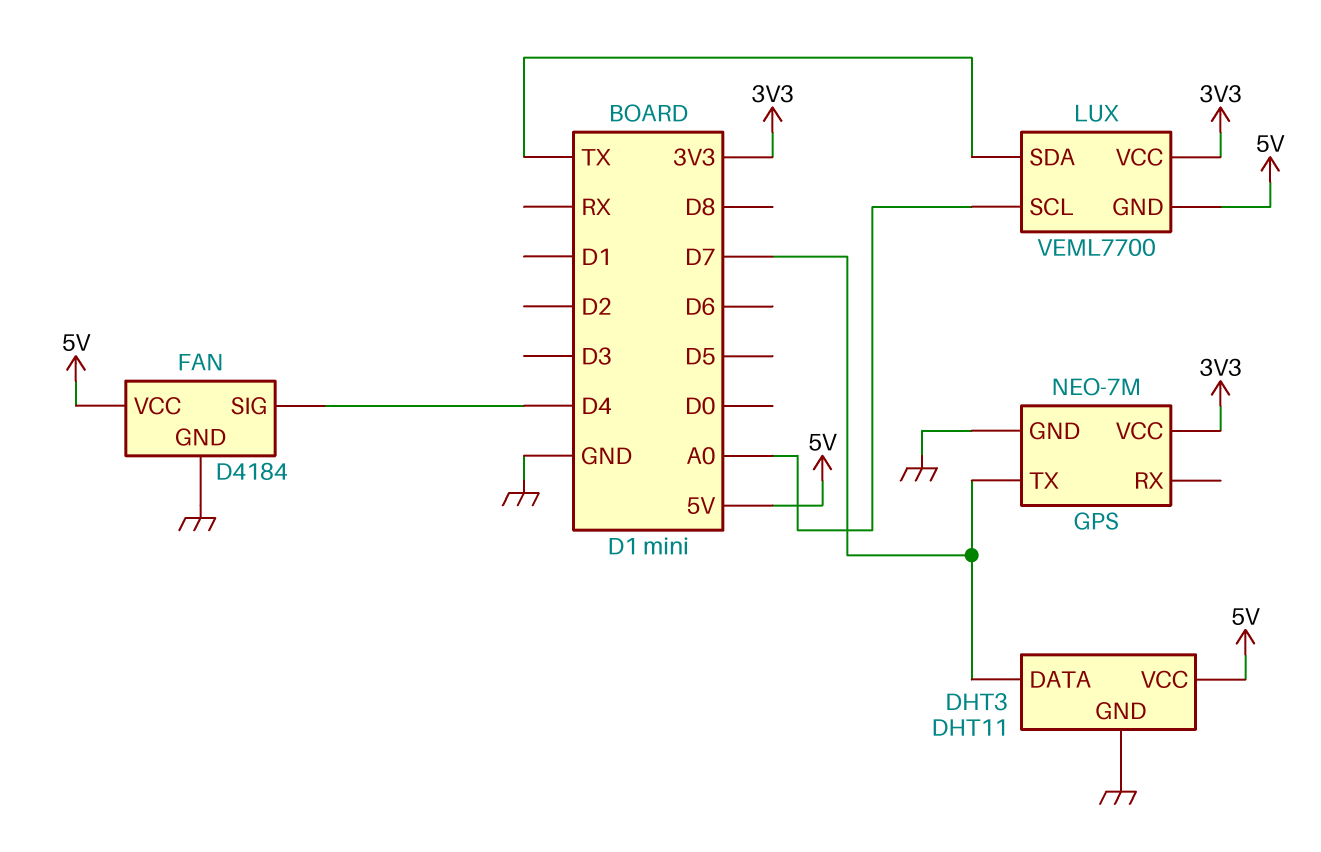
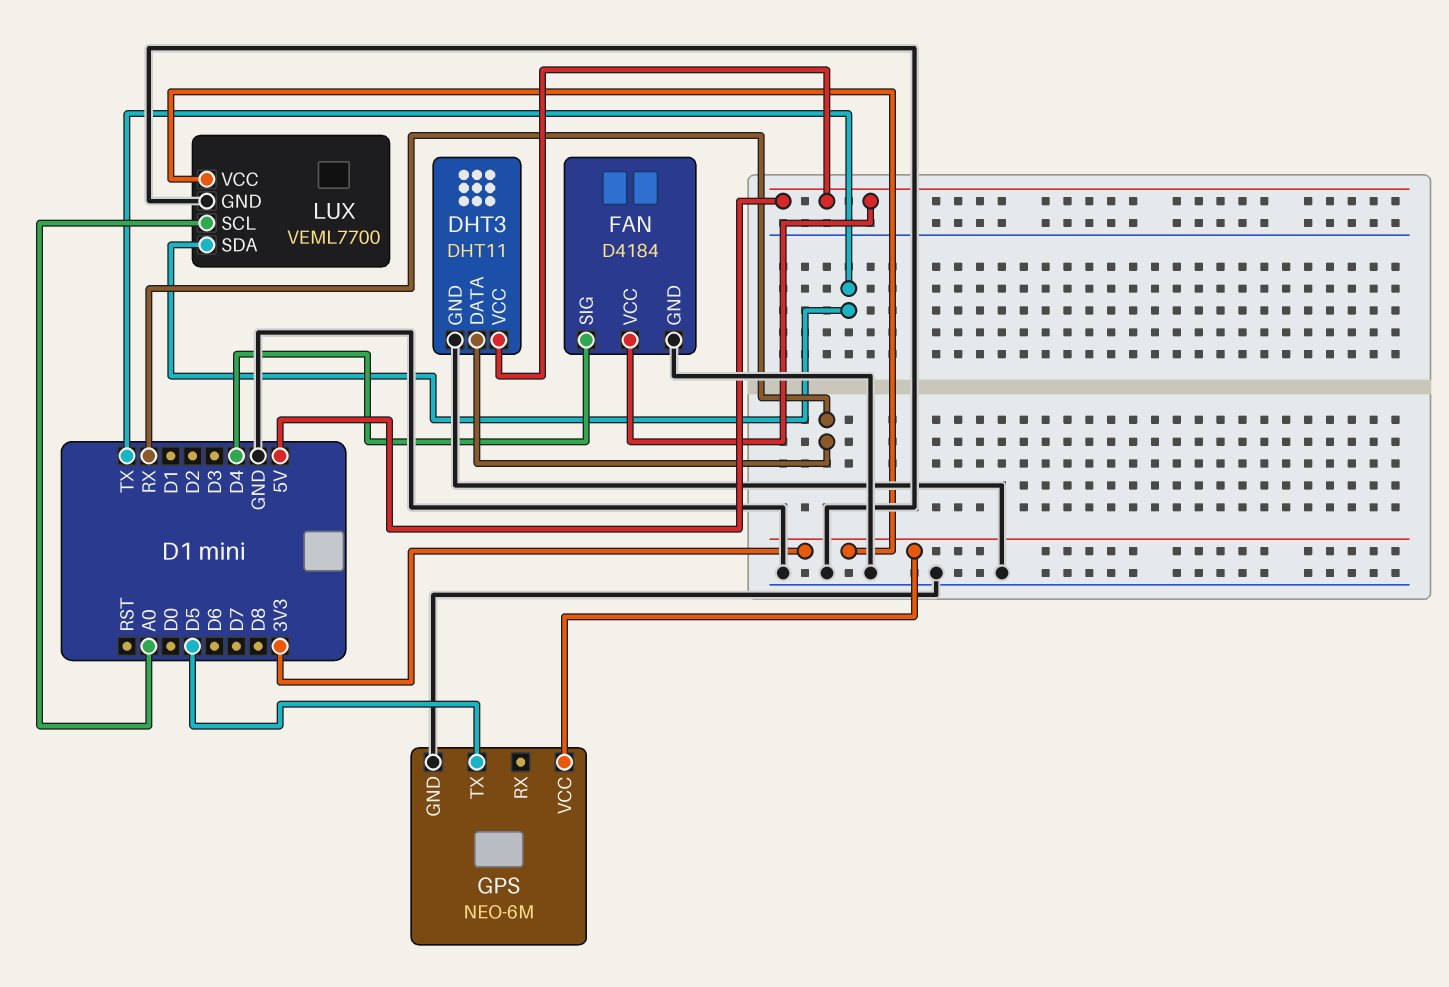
DHT3 pin DATA: D7 -> RX
GPS: NEO-7M -> NEO-6M
GPS pin TX: D7 -> D5
LUX pin GND: 5V -> GND

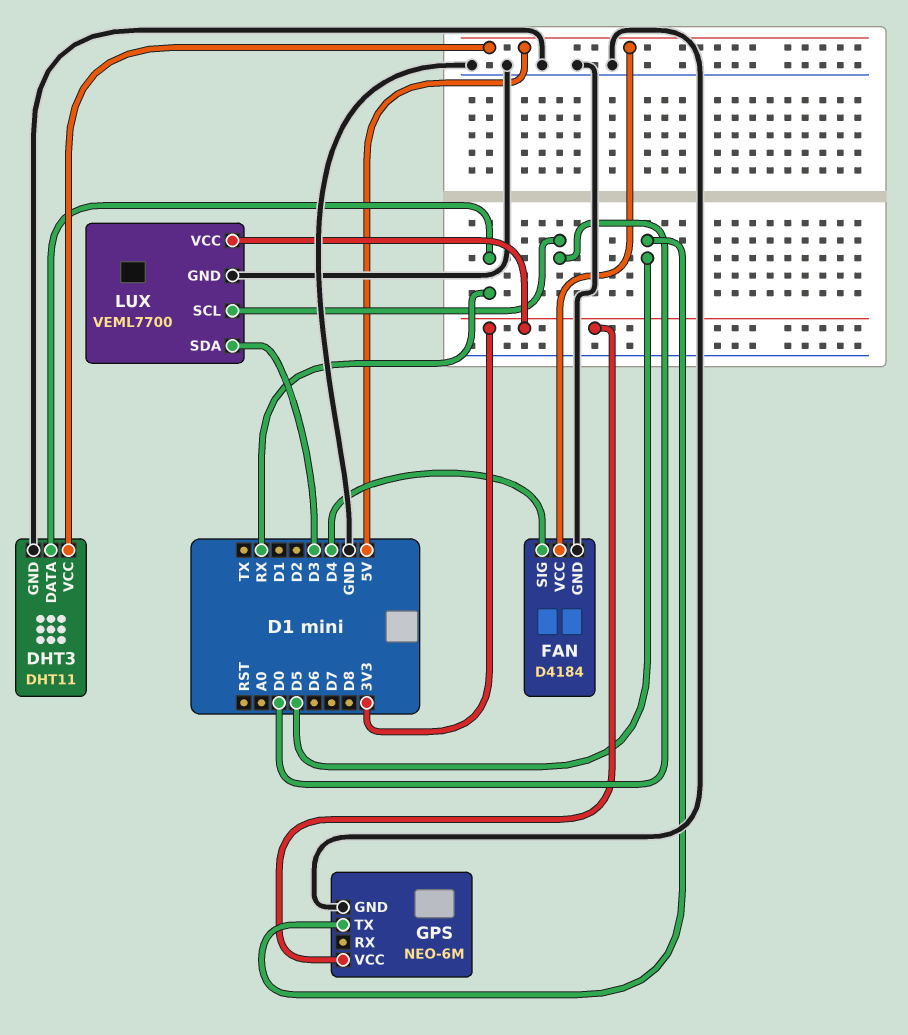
LUX pin SCL: A0 -> D0
LUX pin SDA: TX -> D3

